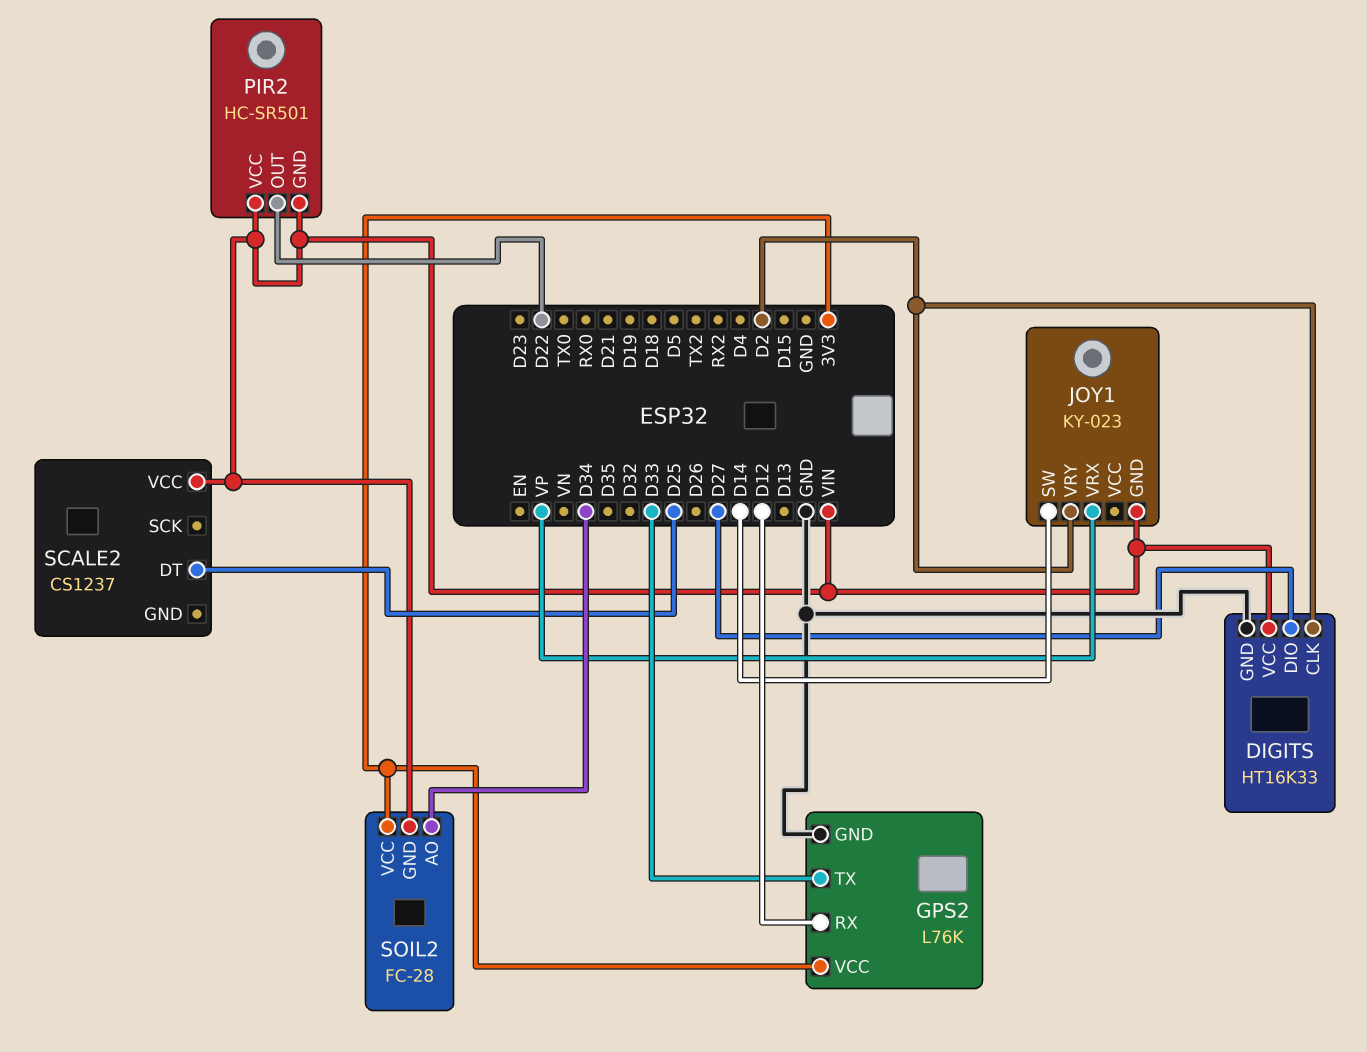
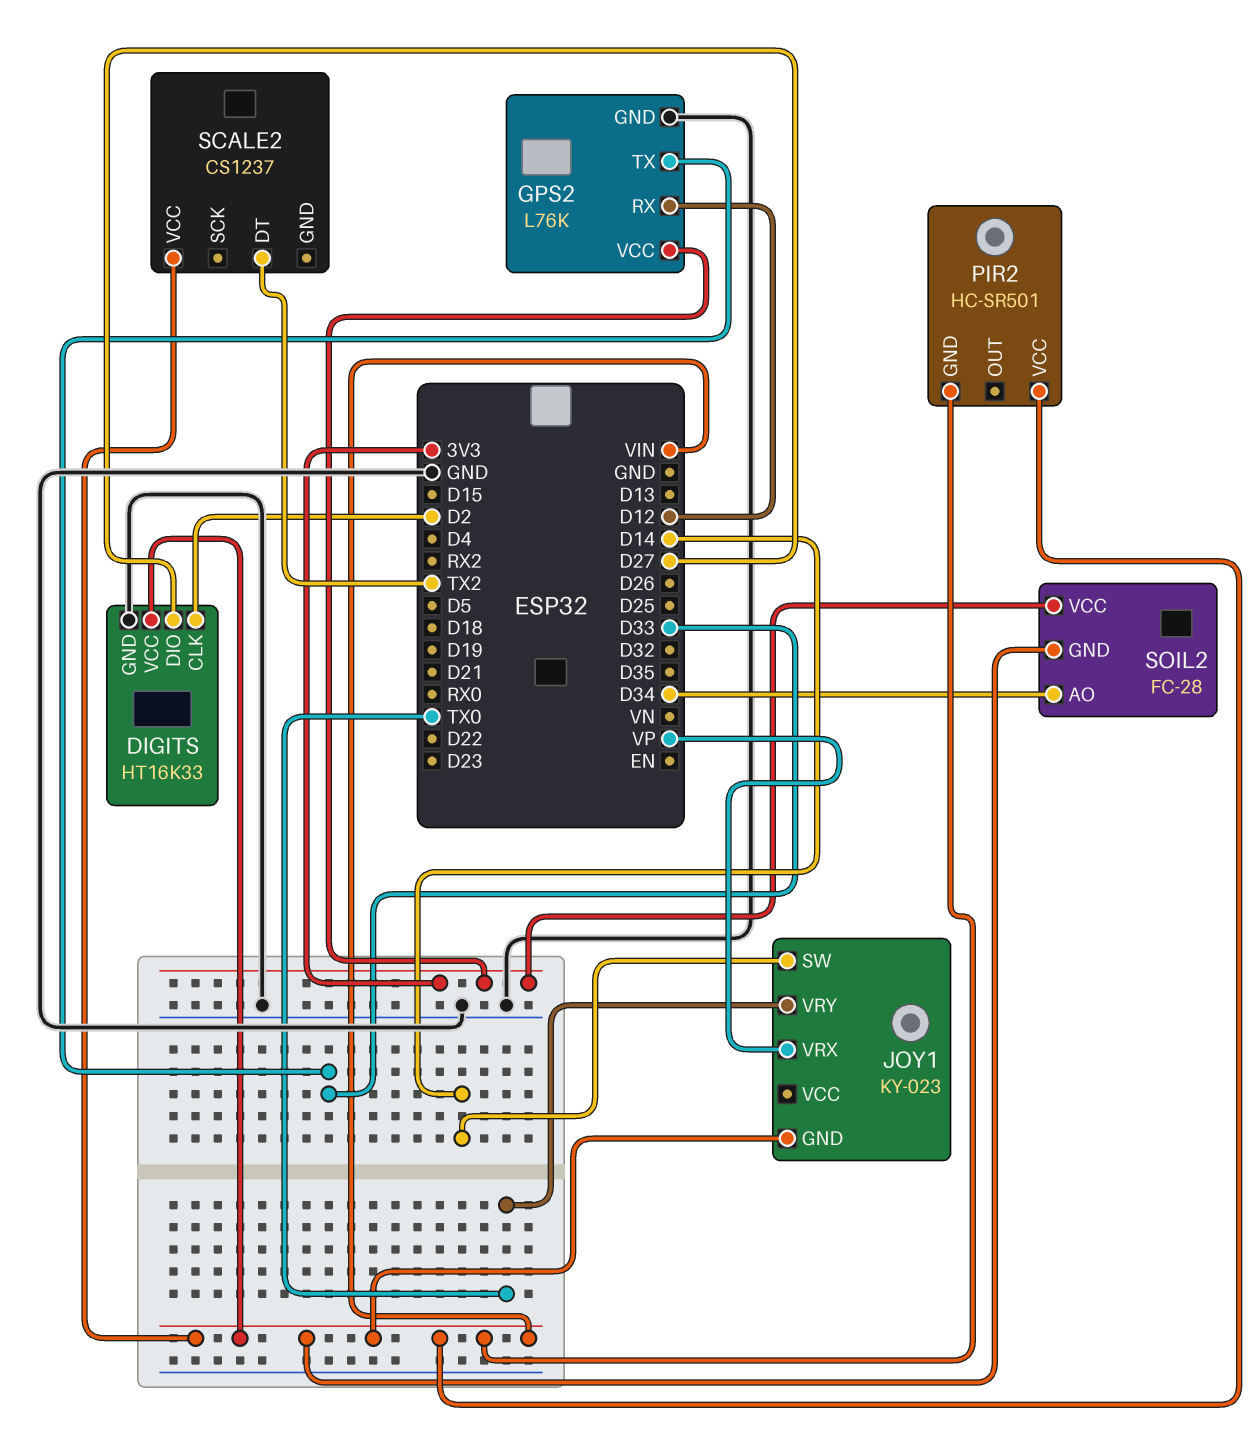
JOY1 pin VRY: D2 -> TX0
PIR2 pin OUT: D22 -> none
SCALE2 pin DT: D25 -> TX2

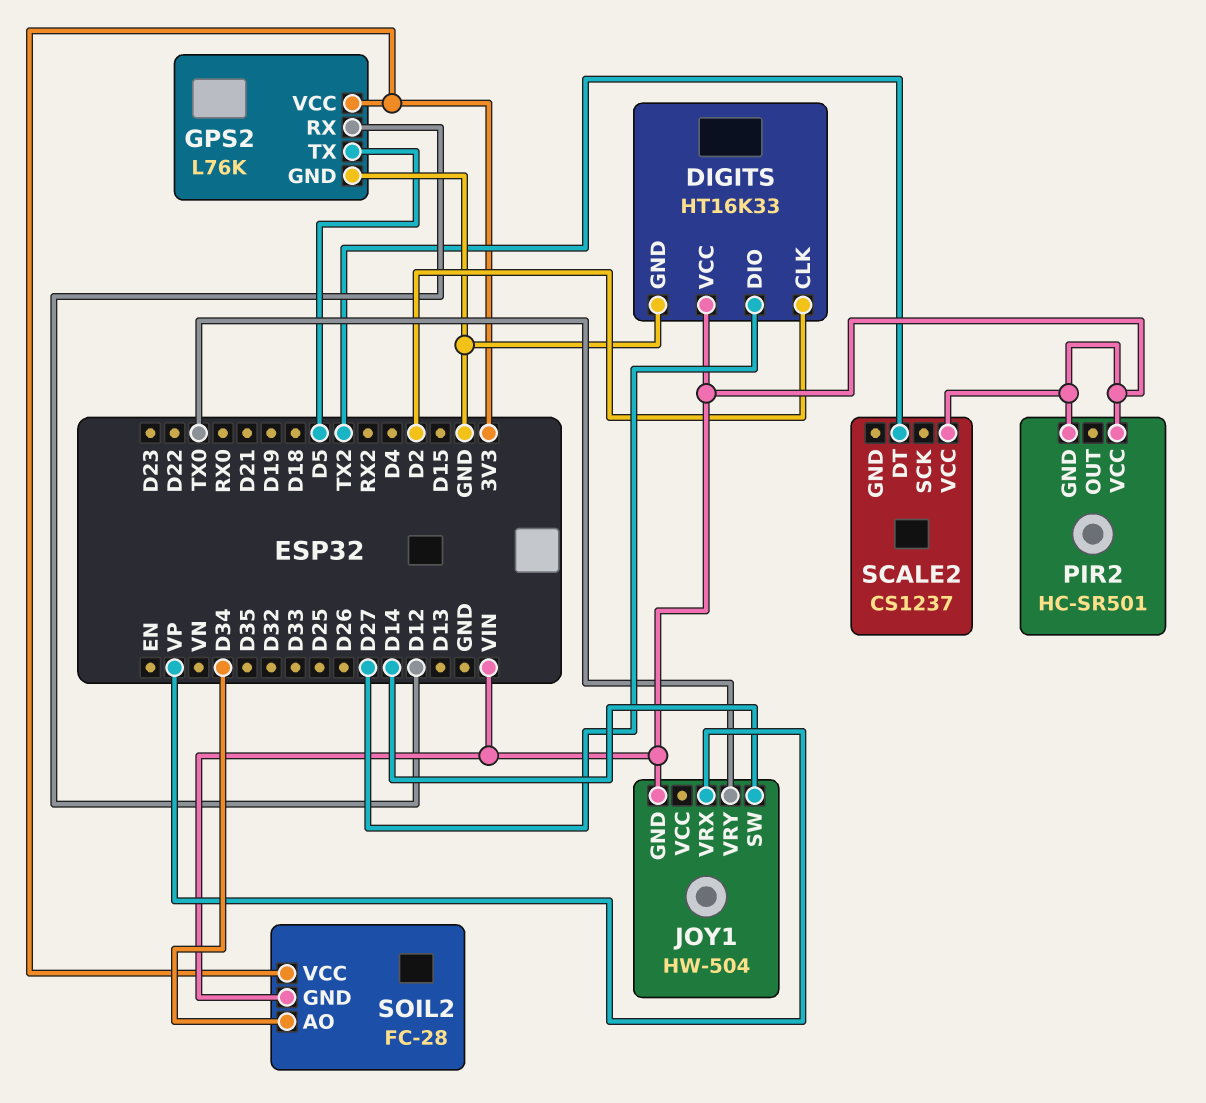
GPS2 pin TX: D33 -> D5
JOY1: KY-023 -> HW-504

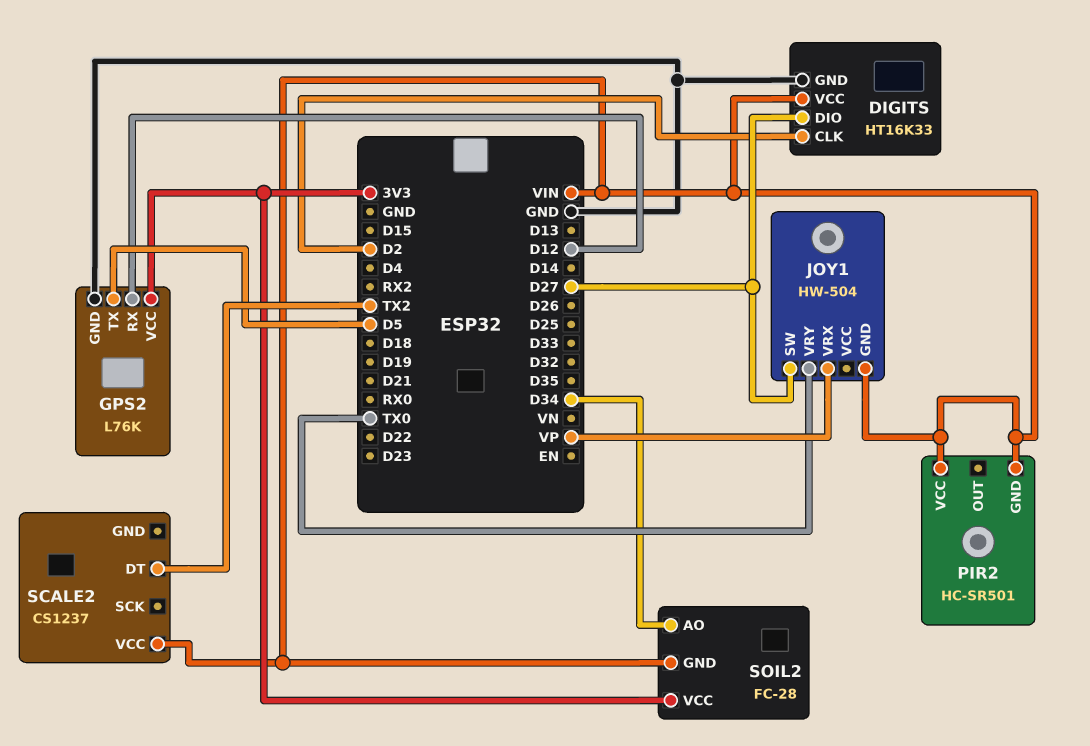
JOY1 pin SW: D14 -> D27

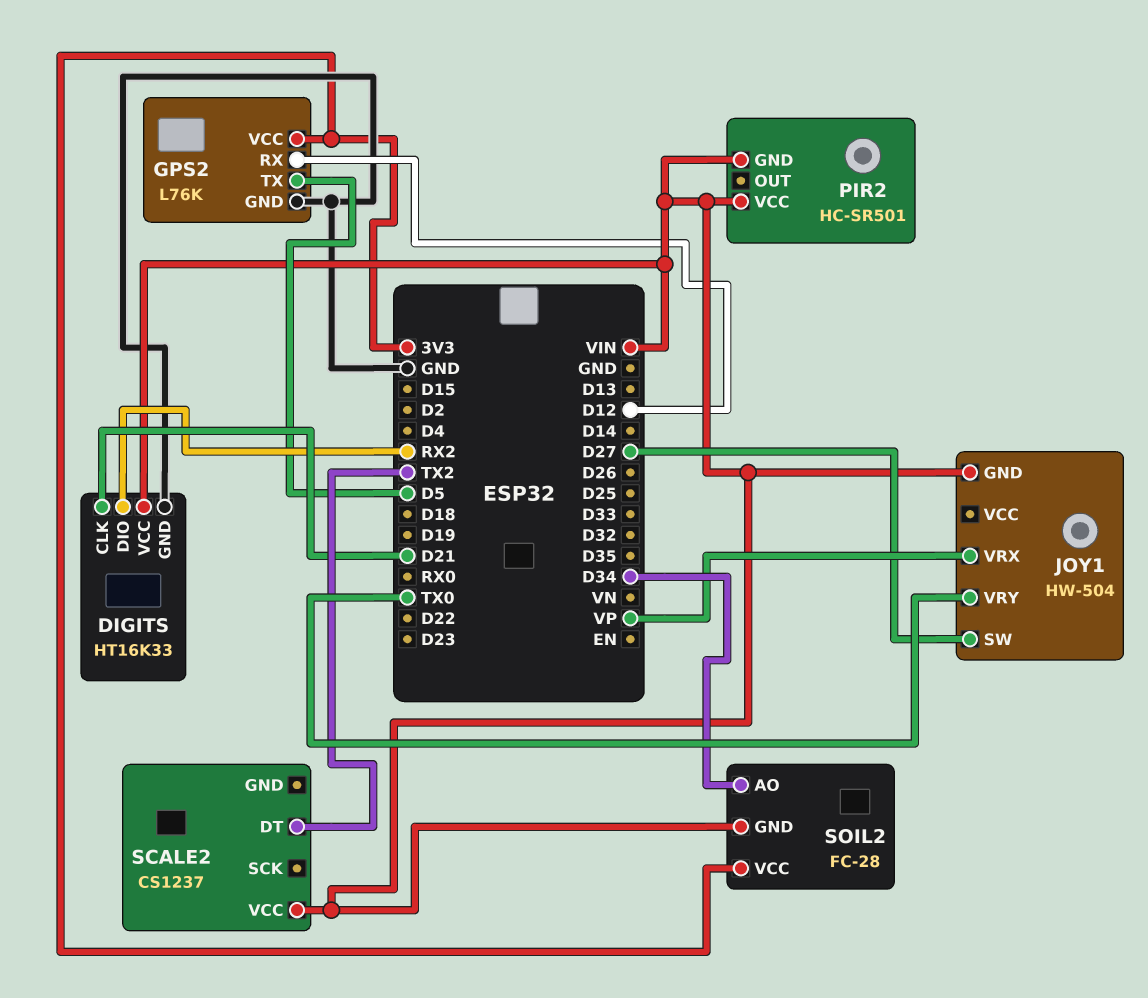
DIGITS pin CLK: D2 -> D21
DIGITS pin DIO: D27 -> RX2

